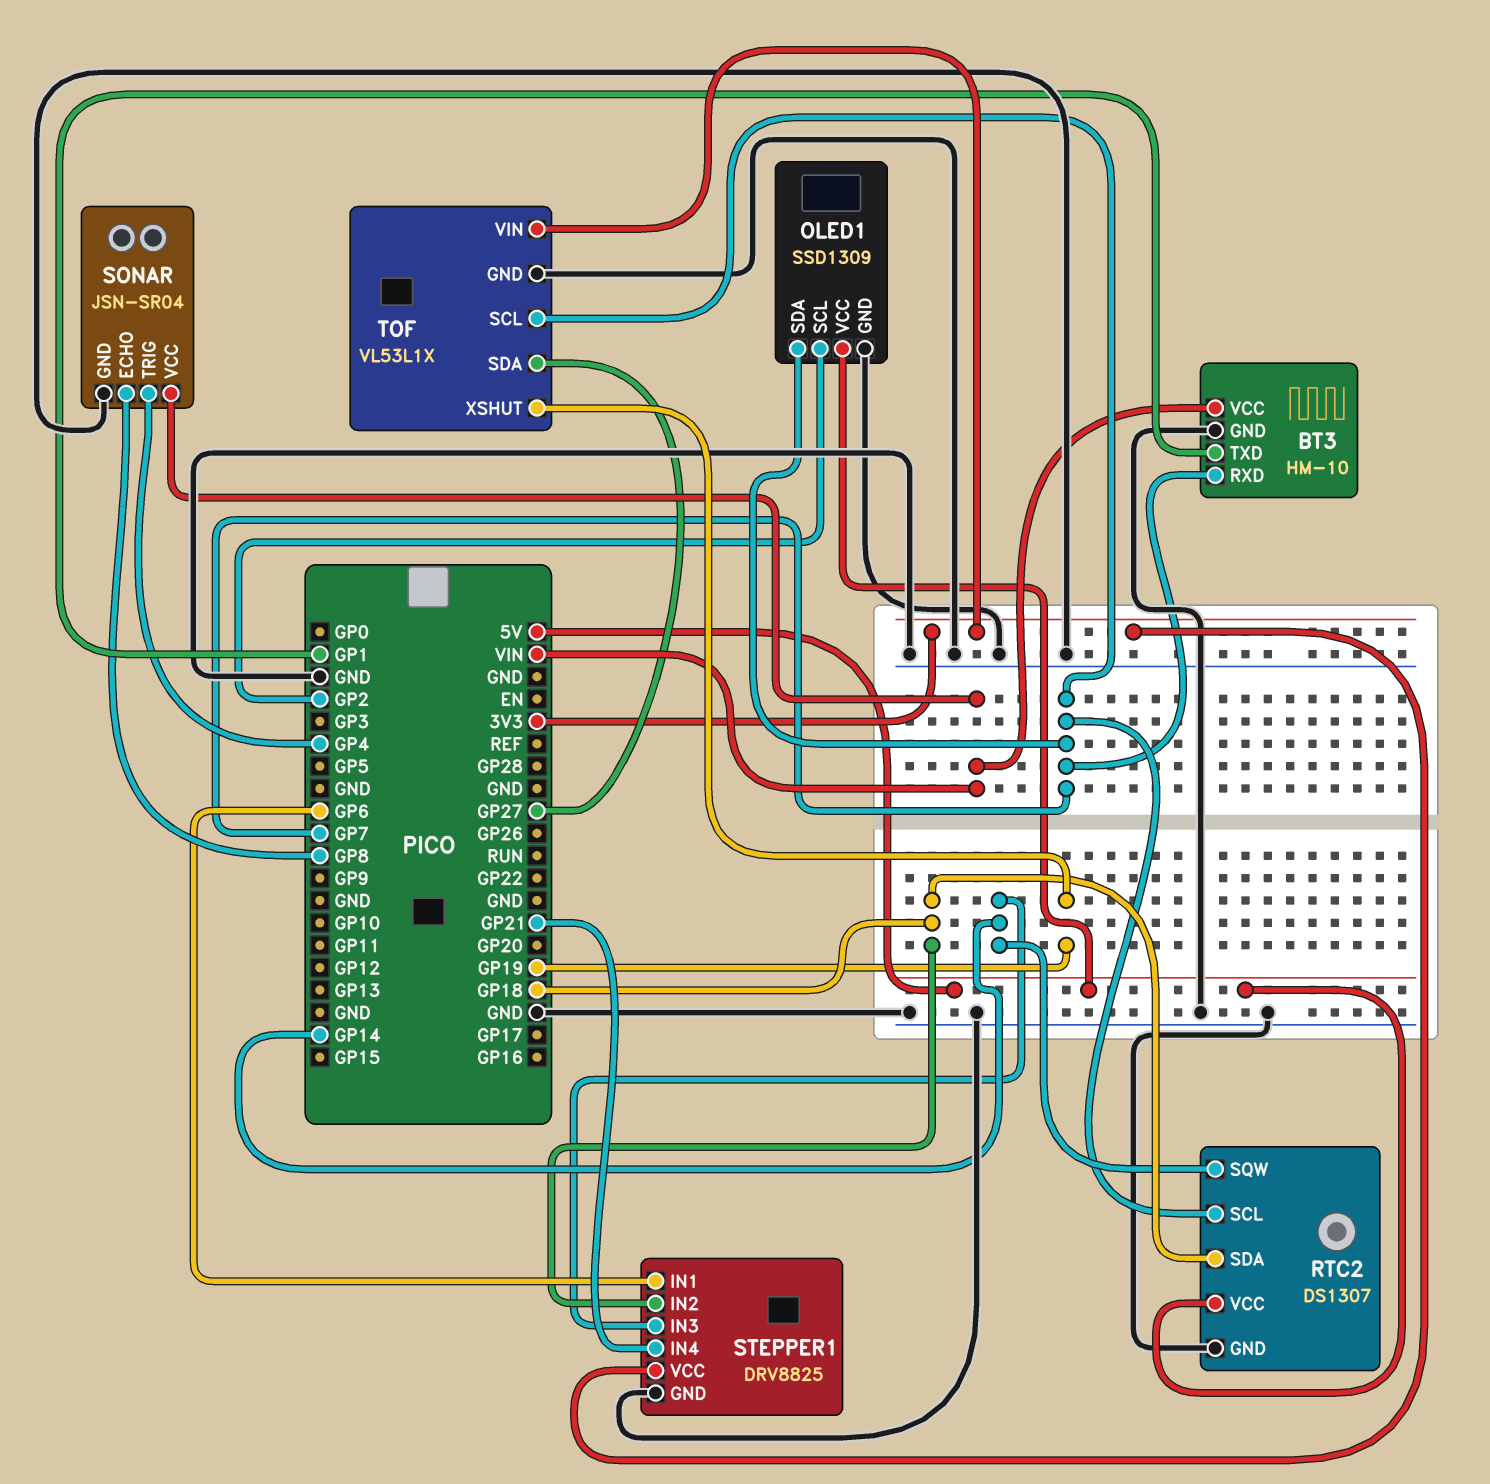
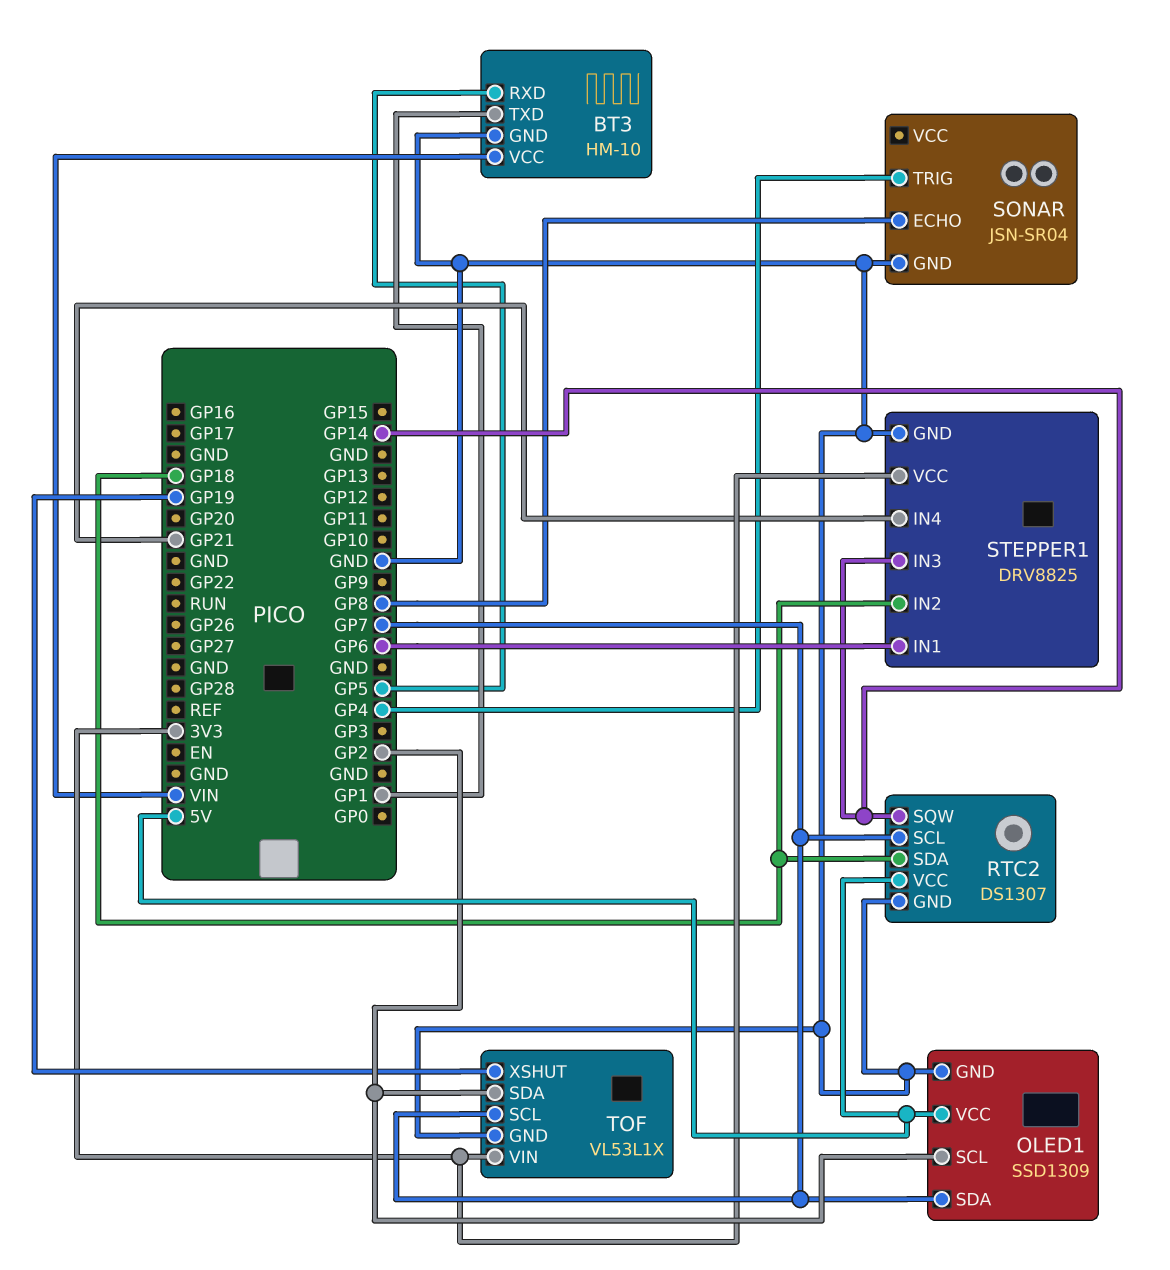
BT3 pin RXD: GP7 -> GP5
SONAR pin VCC: VIN -> none
TOF pin SDA: GP27 -> GP2

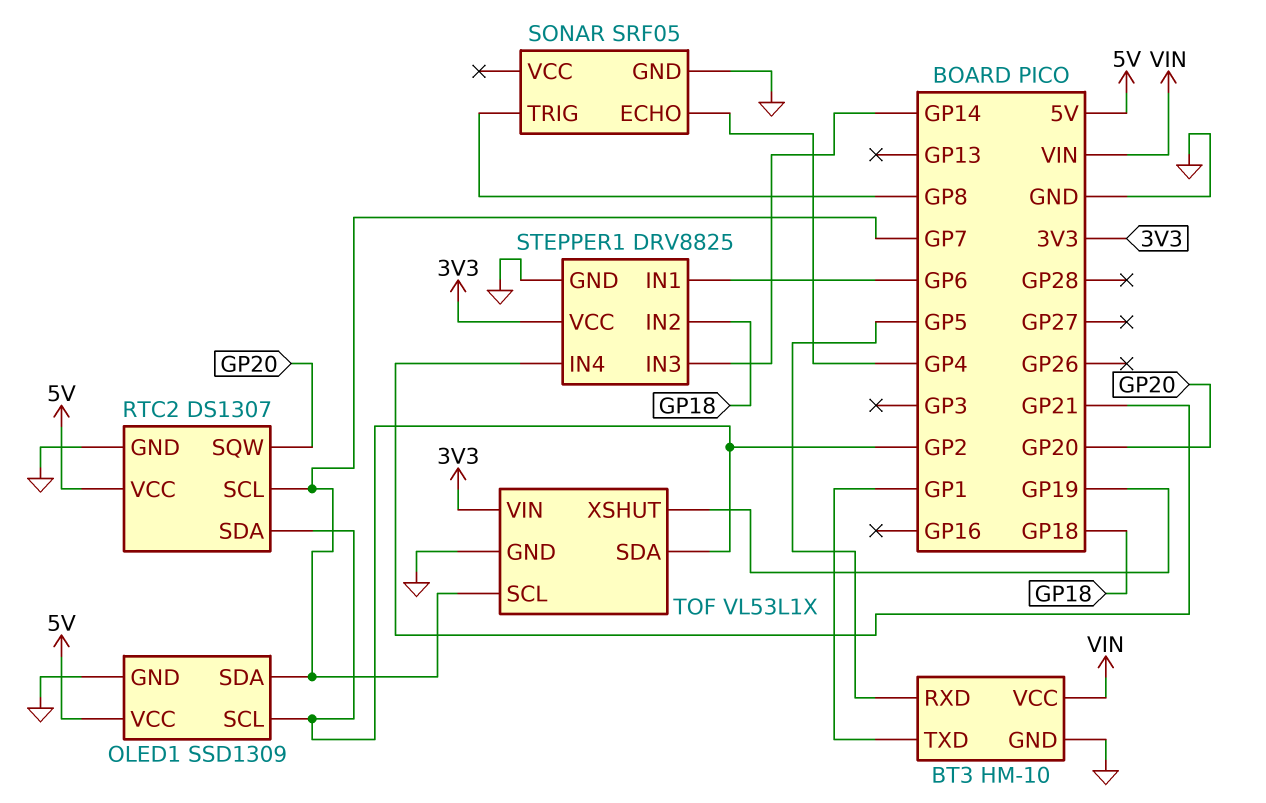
RTC2 pin SDA: GP18 -> GP2
RTC2 pin SQW: GP14 -> GP20
SONAR: JSN-SR04 -> SRF05
SONAR pin ECHO: GP8 -> GP4
SONAR pin TRIG: GP4 -> GP8

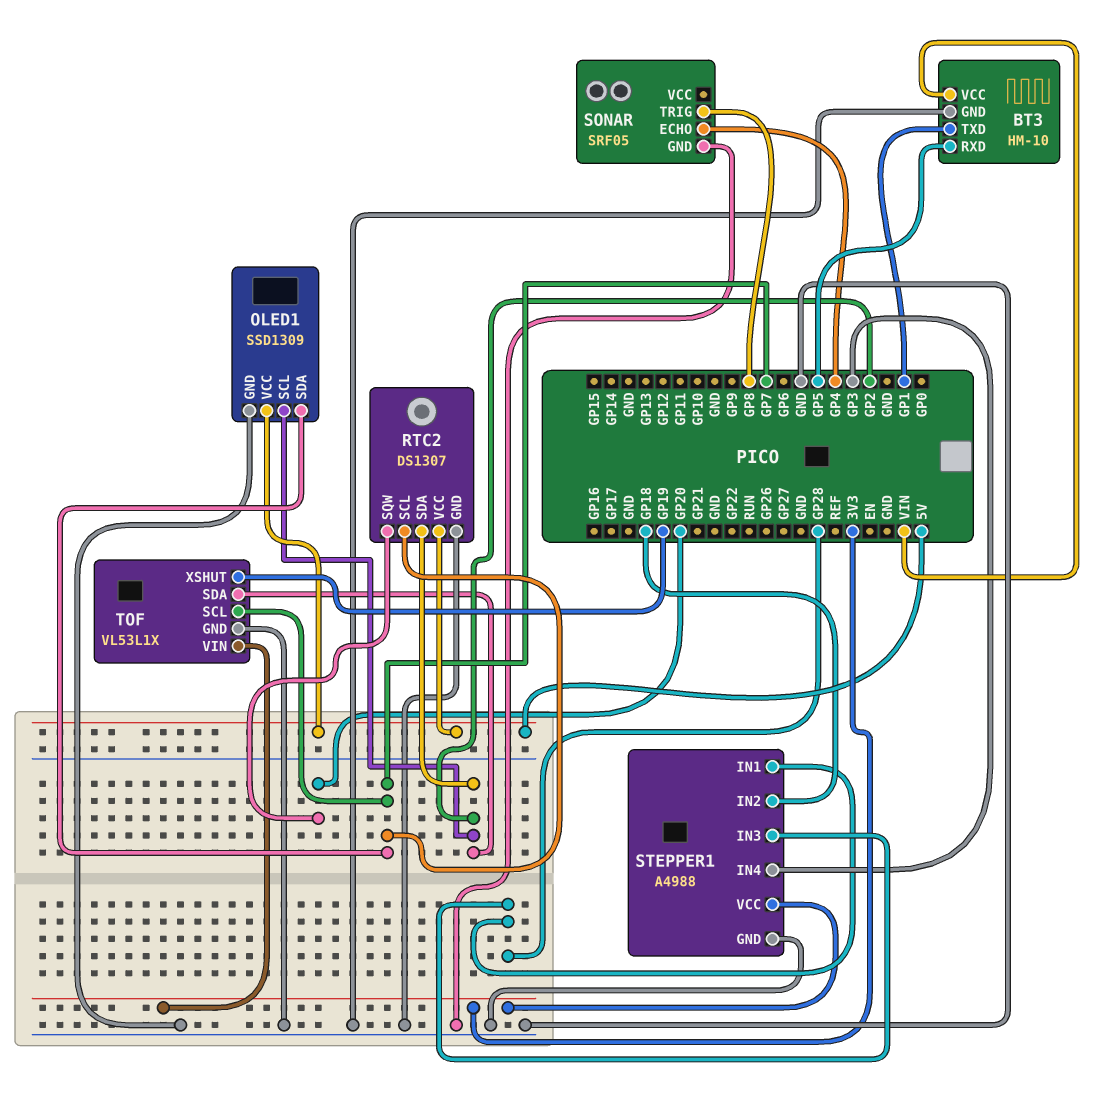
STEPPER1: DRV8825 -> A4988
STEPPER1 pin IN1: GP6 -> GP28
STEPPER1 pin IN3: GP14 -> GP28
STEPPER1 pin IN4: GP21 -> GP3

